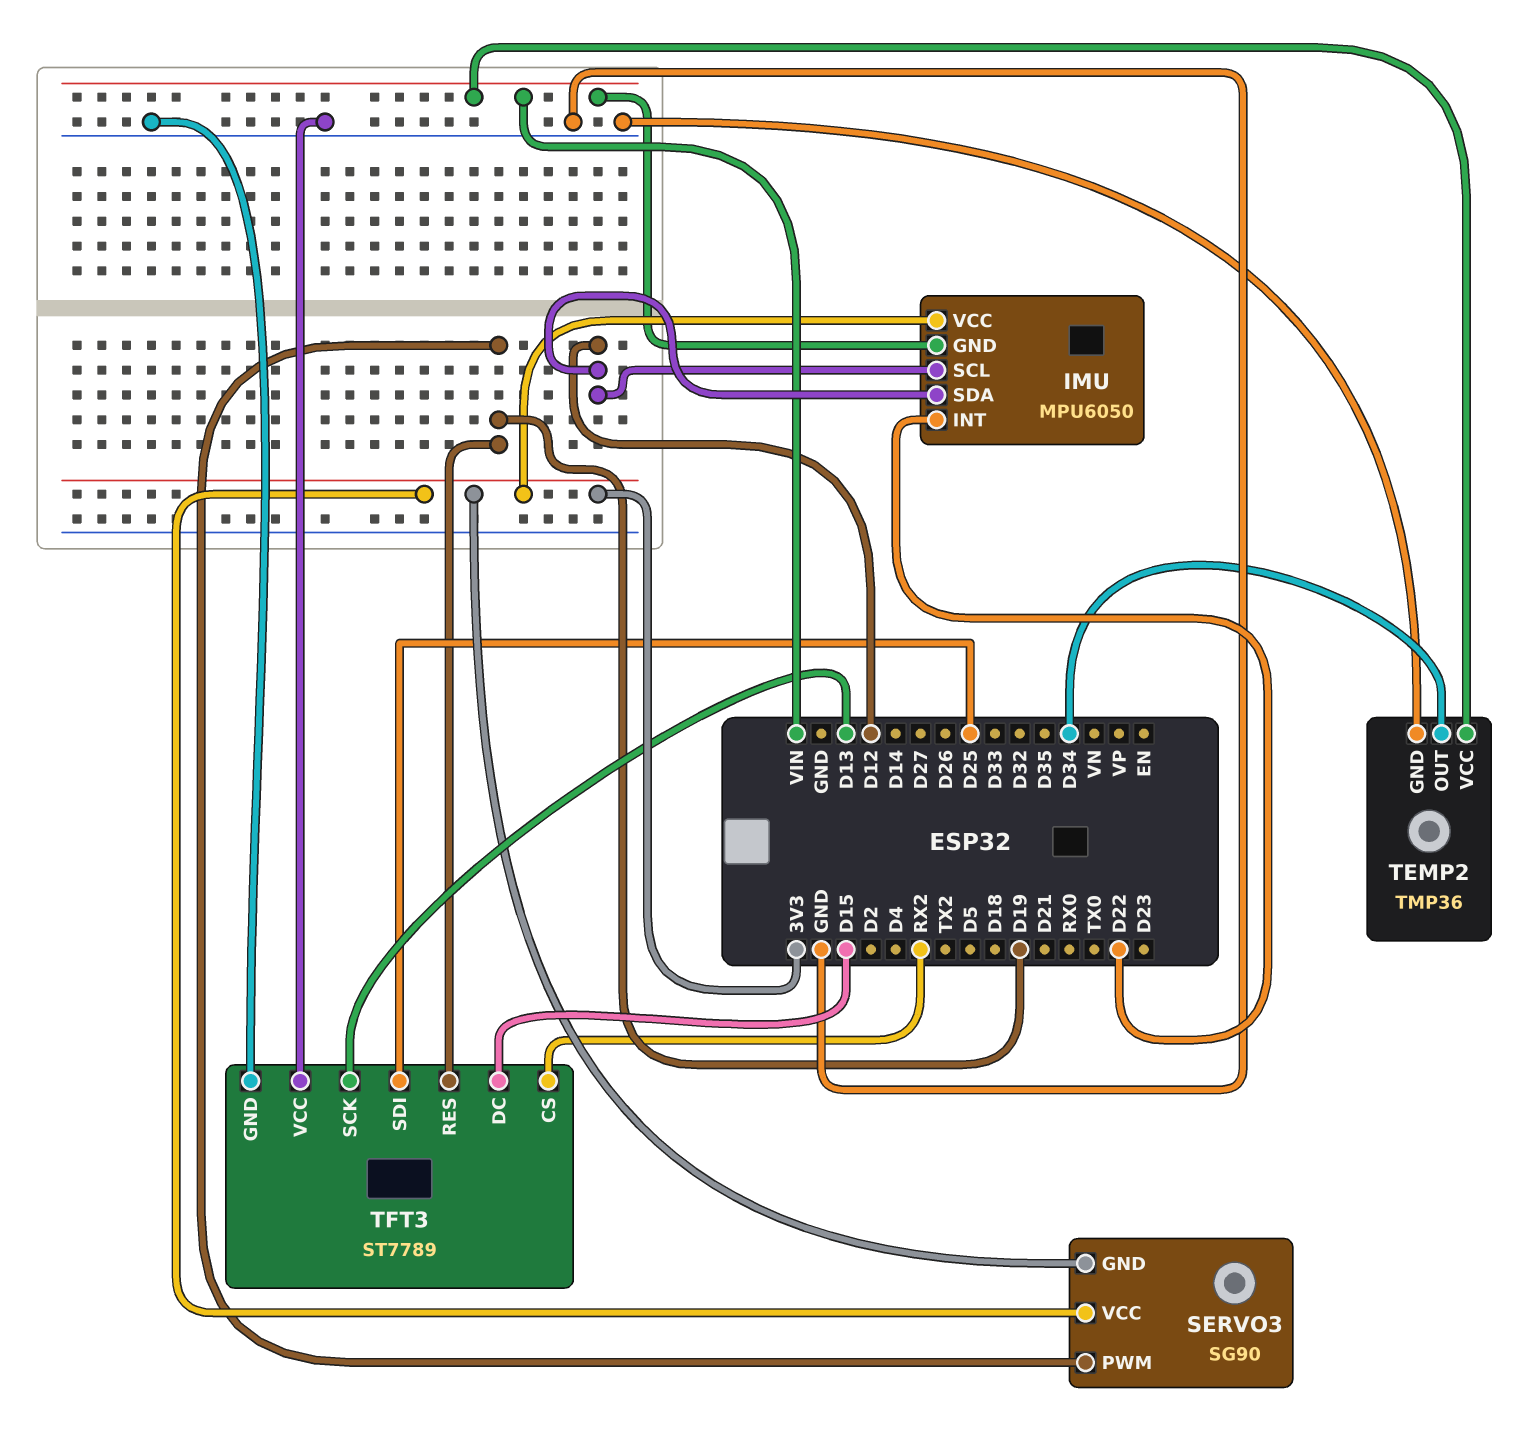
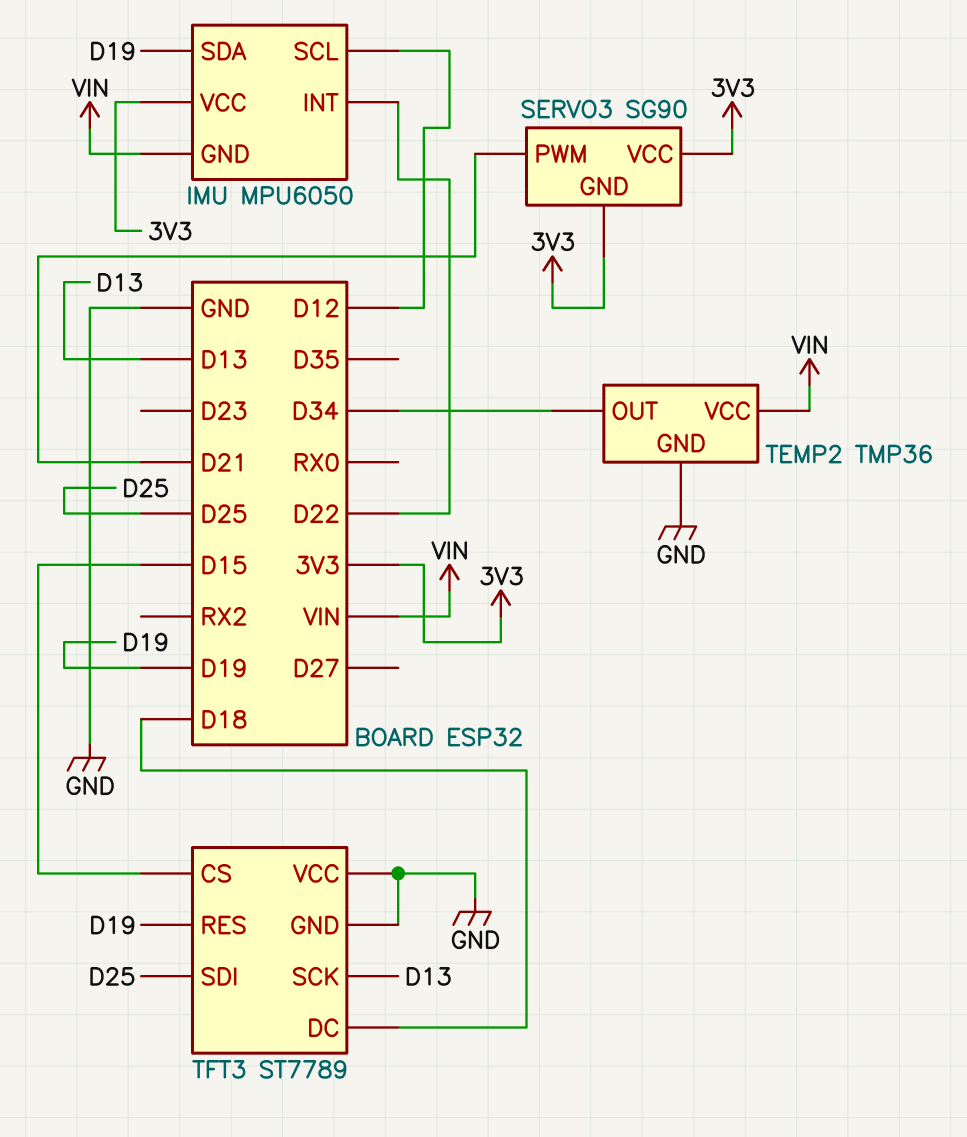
IMU pin SDA: D12 -> D19
SERVO3 pin PWM: D19 -> D21
TFT3 pin CS: RX2 -> D15
TFT3 pin DC: D15 -> D18

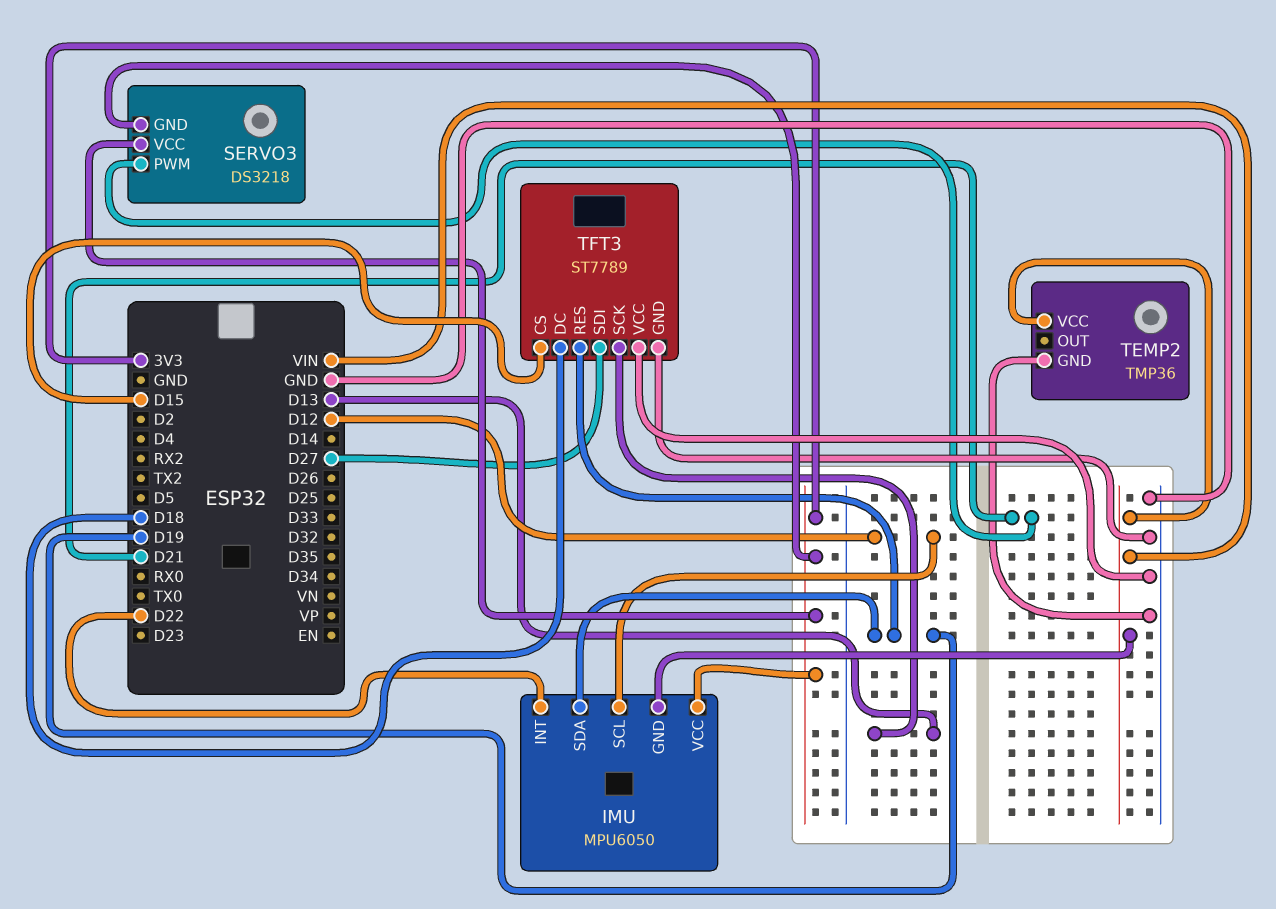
SERVO3: SG90 -> DS3218
TEMP2 pin OUT: D34 -> none
TFT3 pin SDI: D25 -> D27

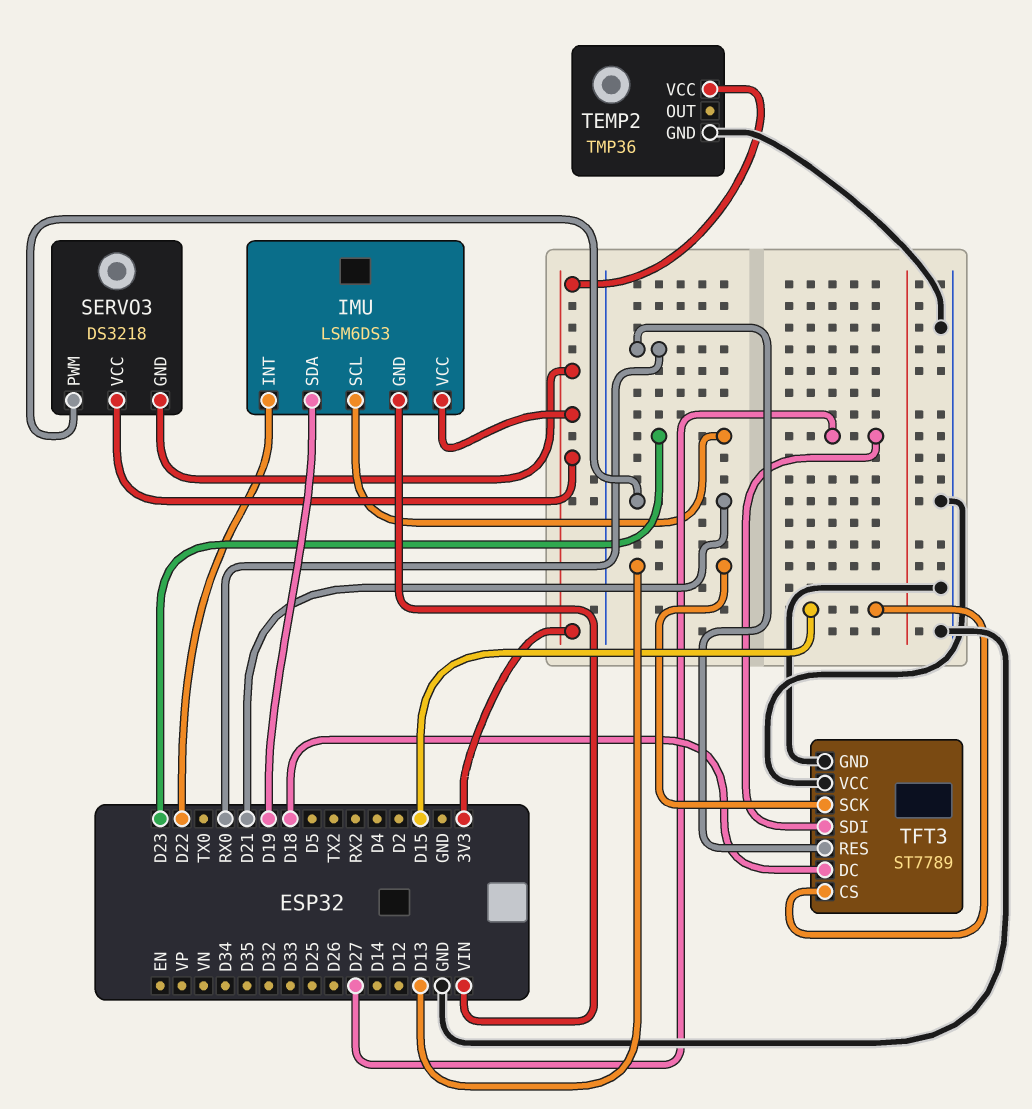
IMU: MPU6050 -> LSM6DS3
IMU pin SCL: D12 -> D23
TEMP2 pin VCC: VIN -> 3V3
TFT3 pin RES: D19 -> RX0

